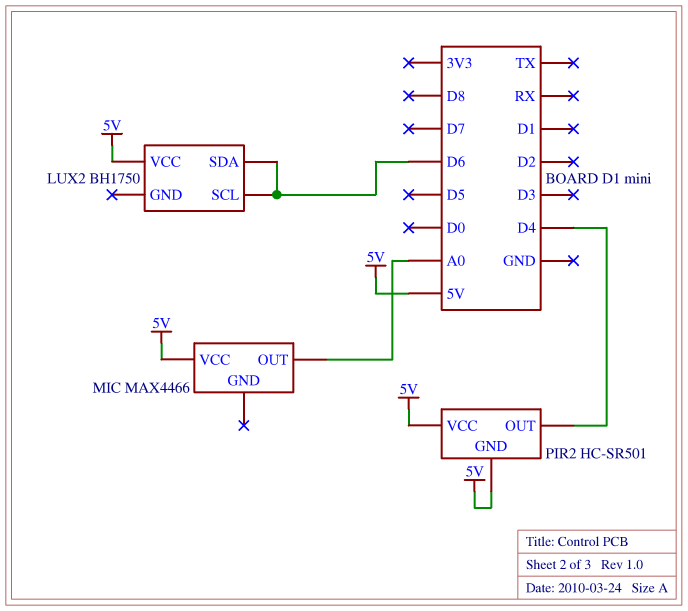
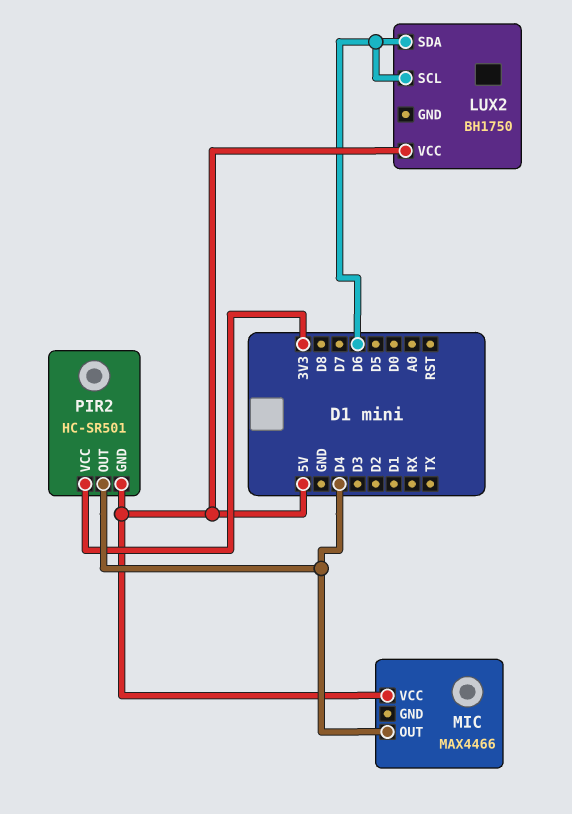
MIC pin OUT: A0 -> D4
PIR2 pin VCC: 5V -> 3V3

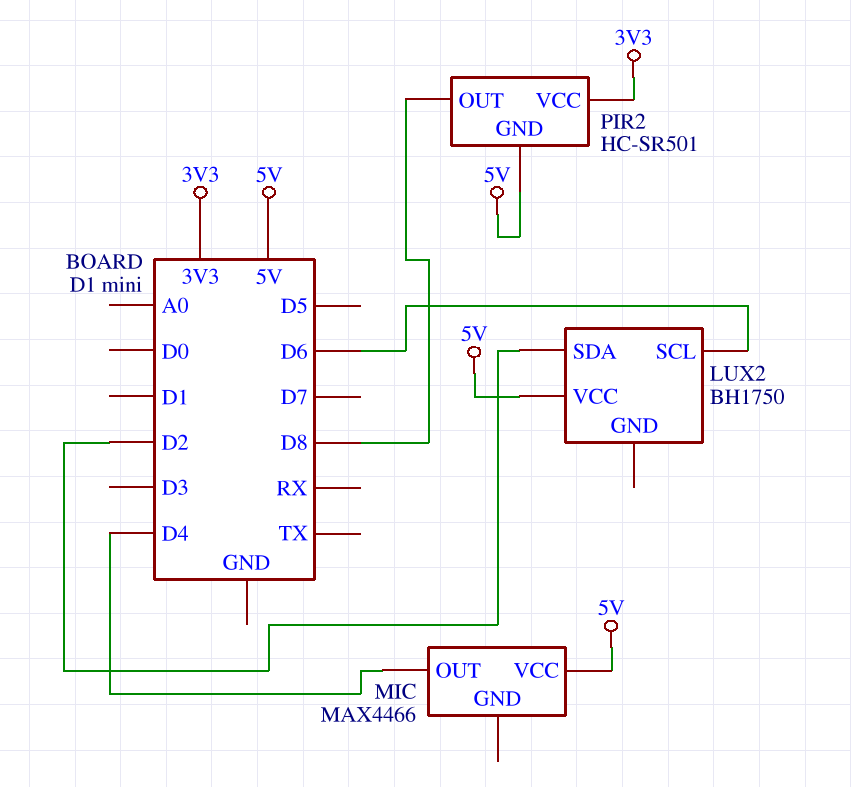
LUX2 pin SDA: D6 -> D2
PIR2 pin OUT: D4 -> D8

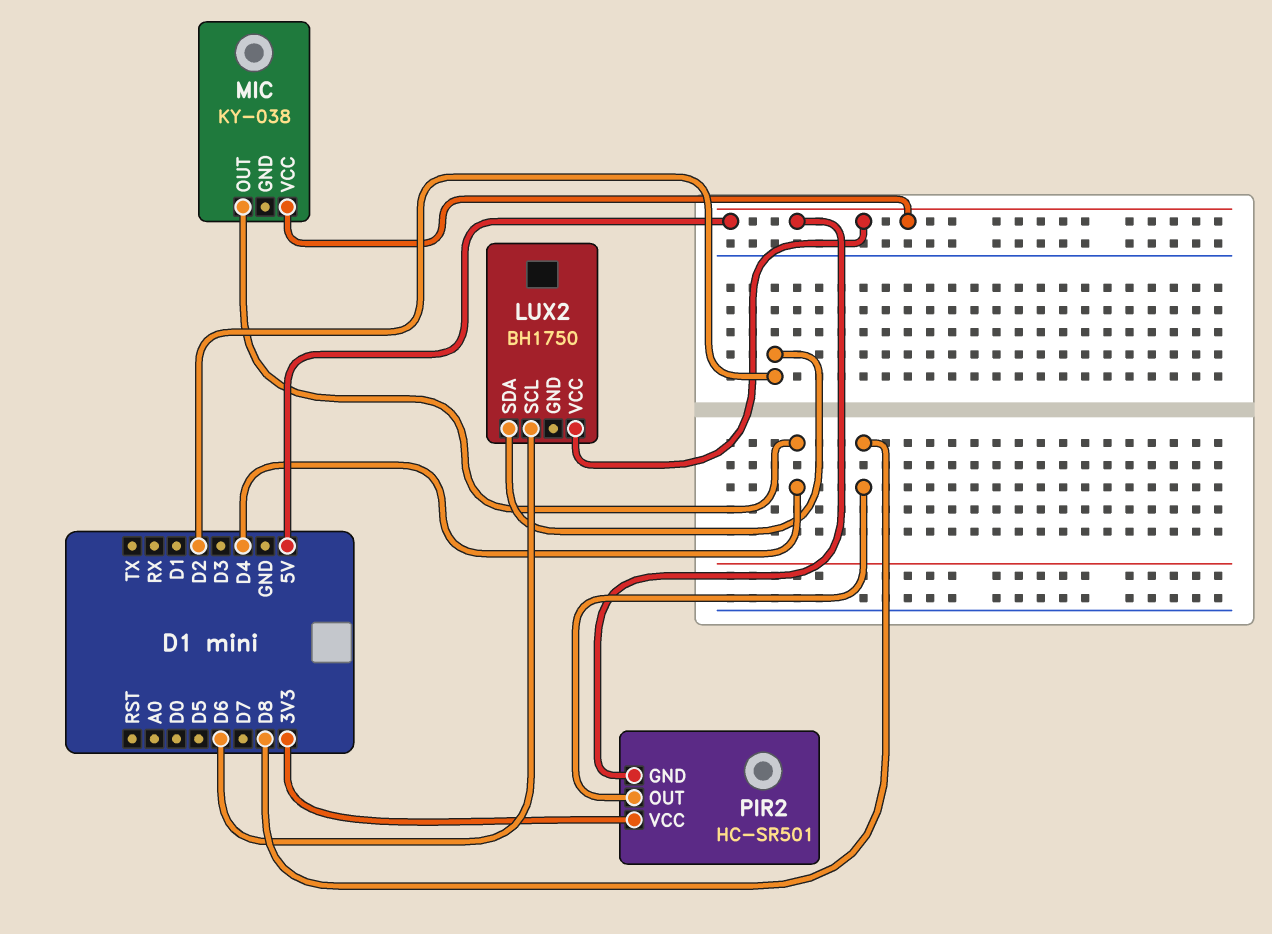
MIC: MAX4466 -> KY-038

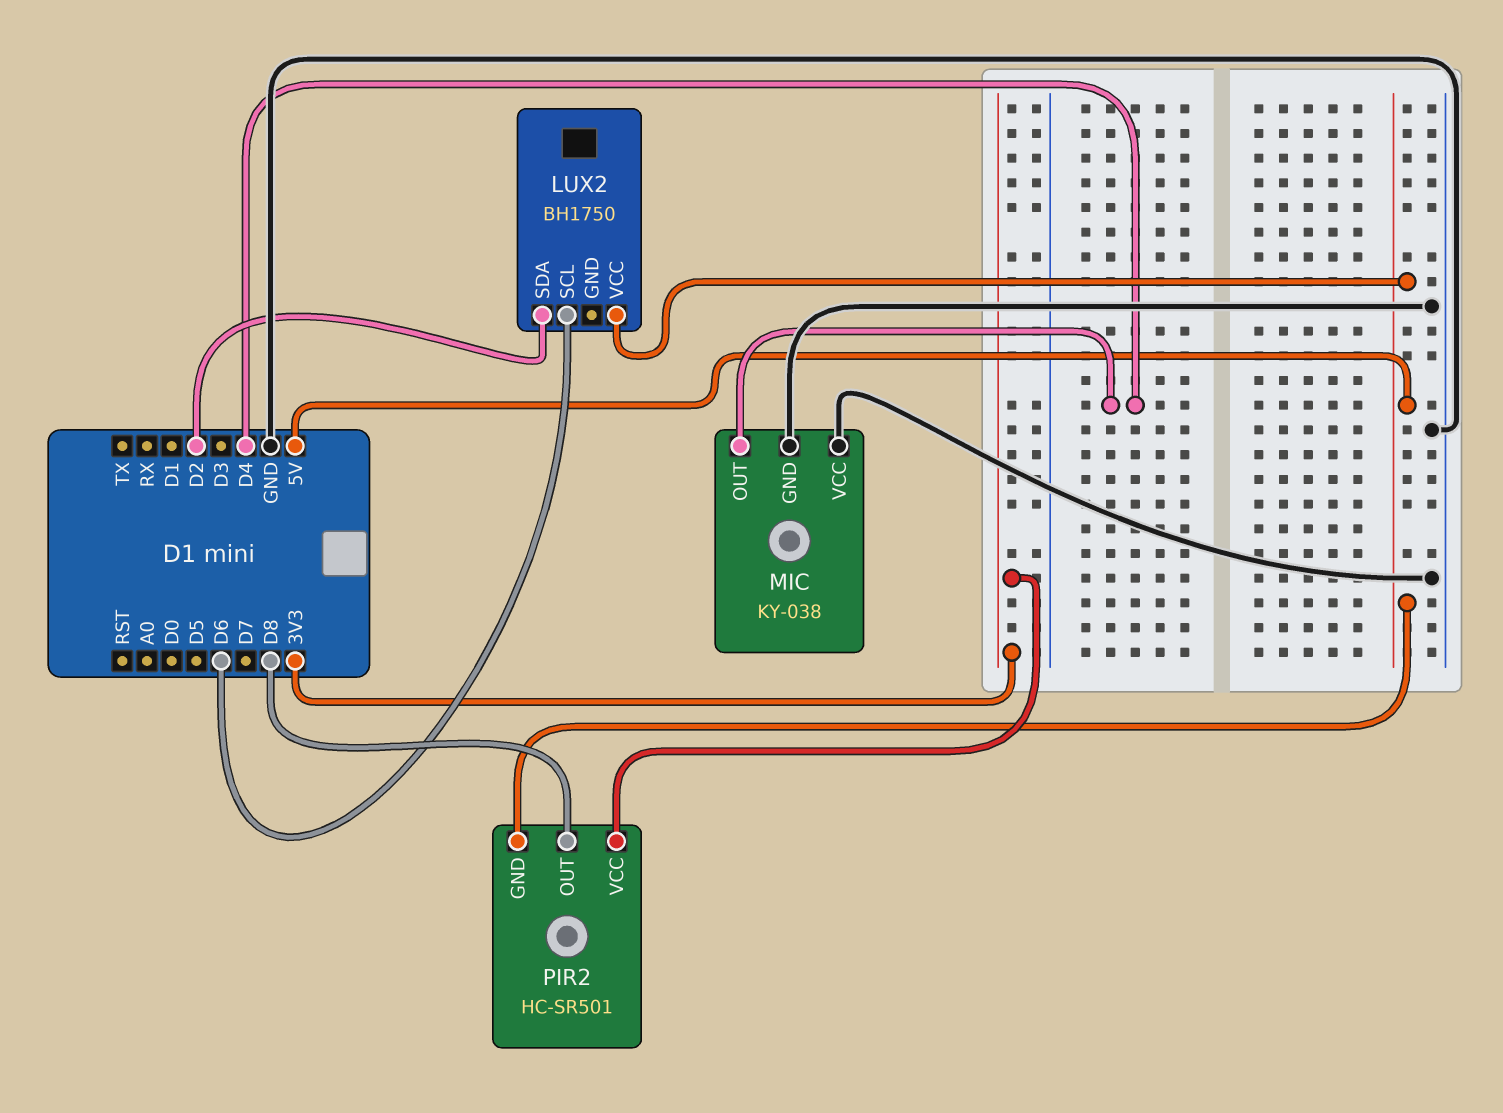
MIC pin GND: none -> GND
MIC pin VCC: 5V -> GND

